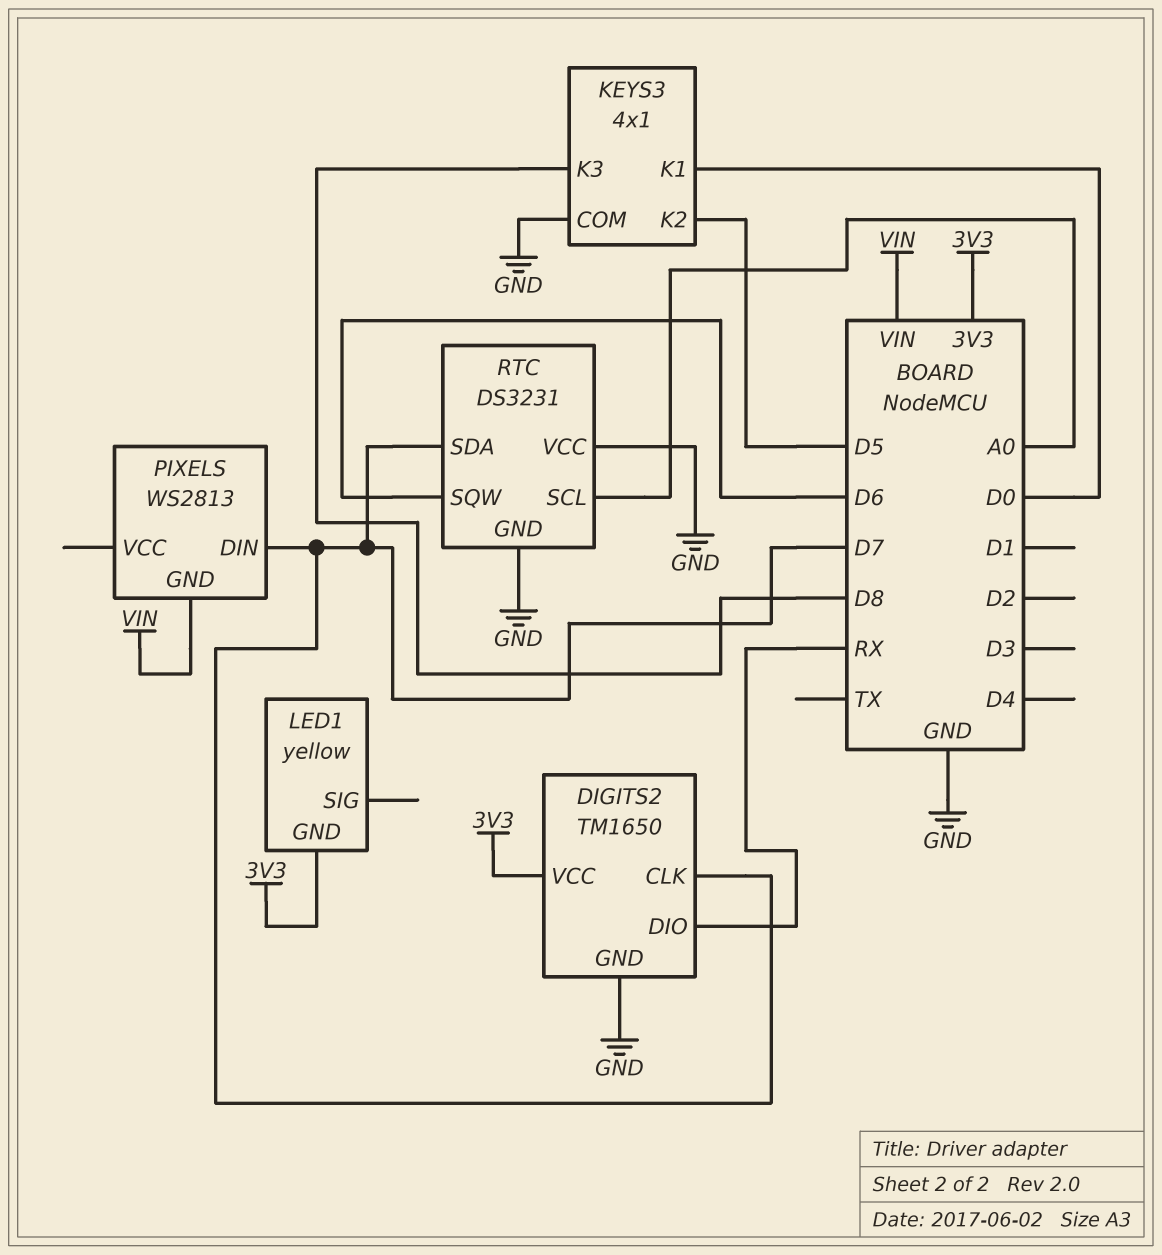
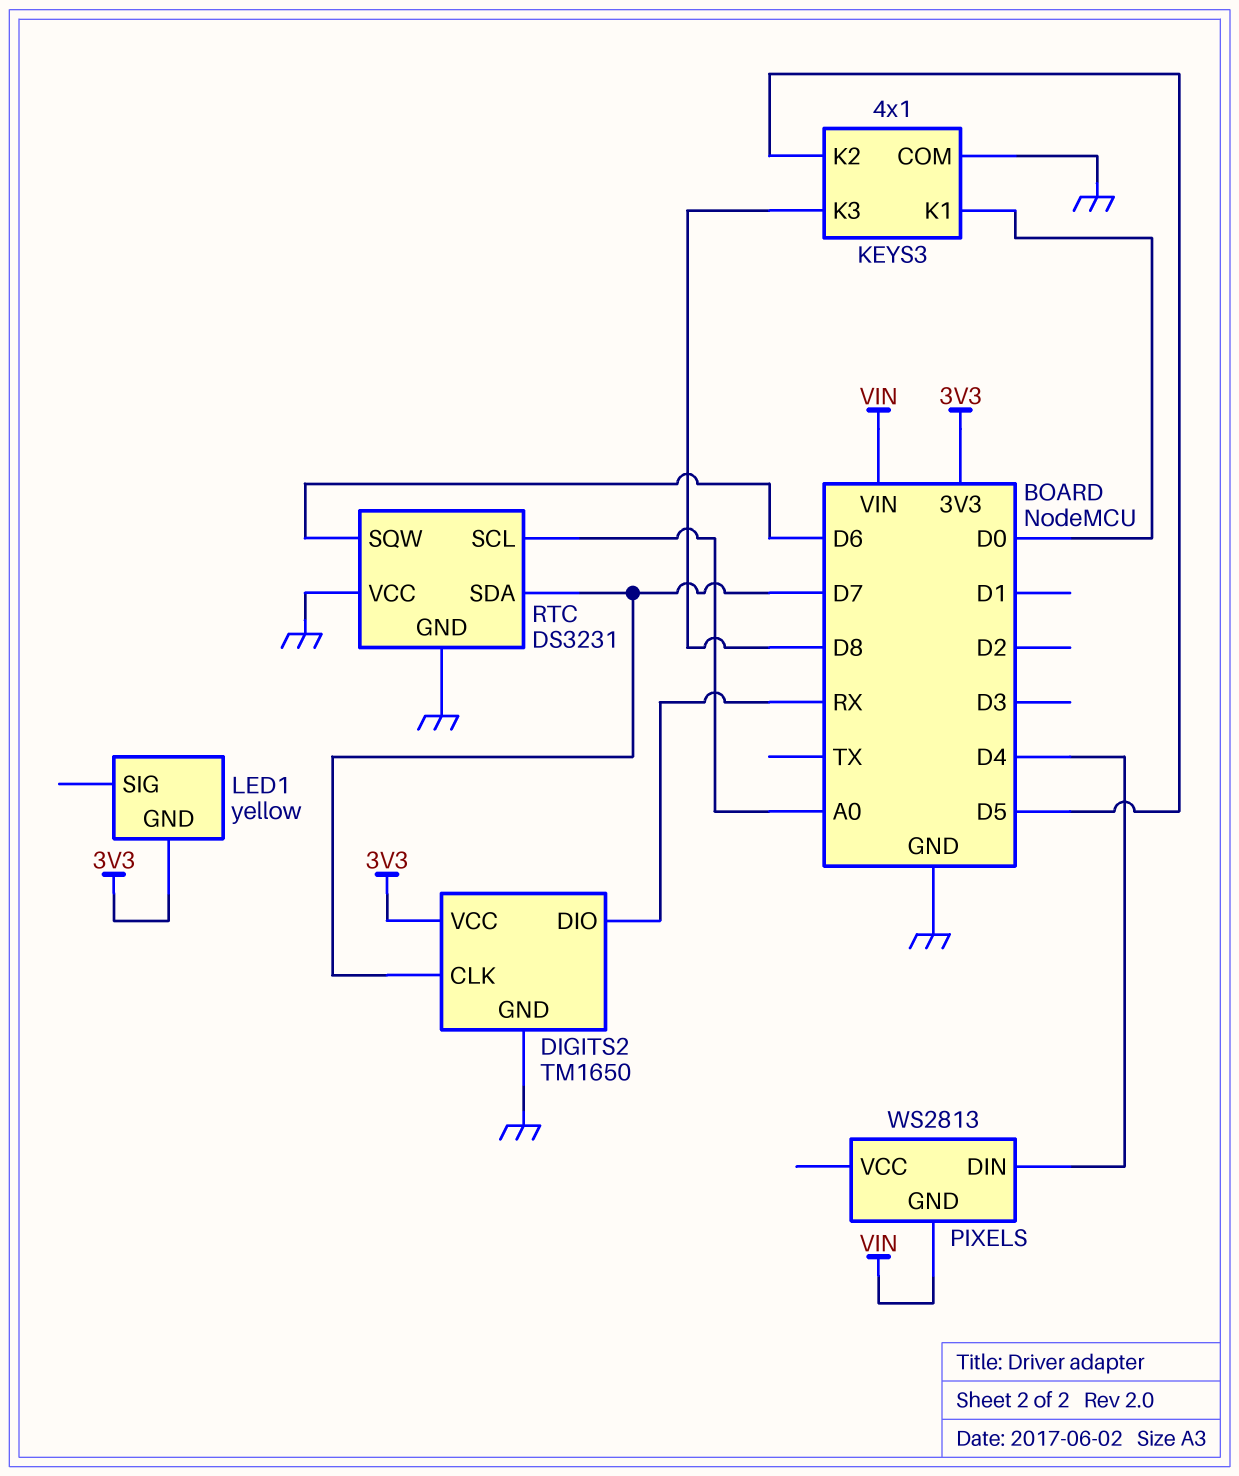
PIXELS pin DIN: D7 -> D4

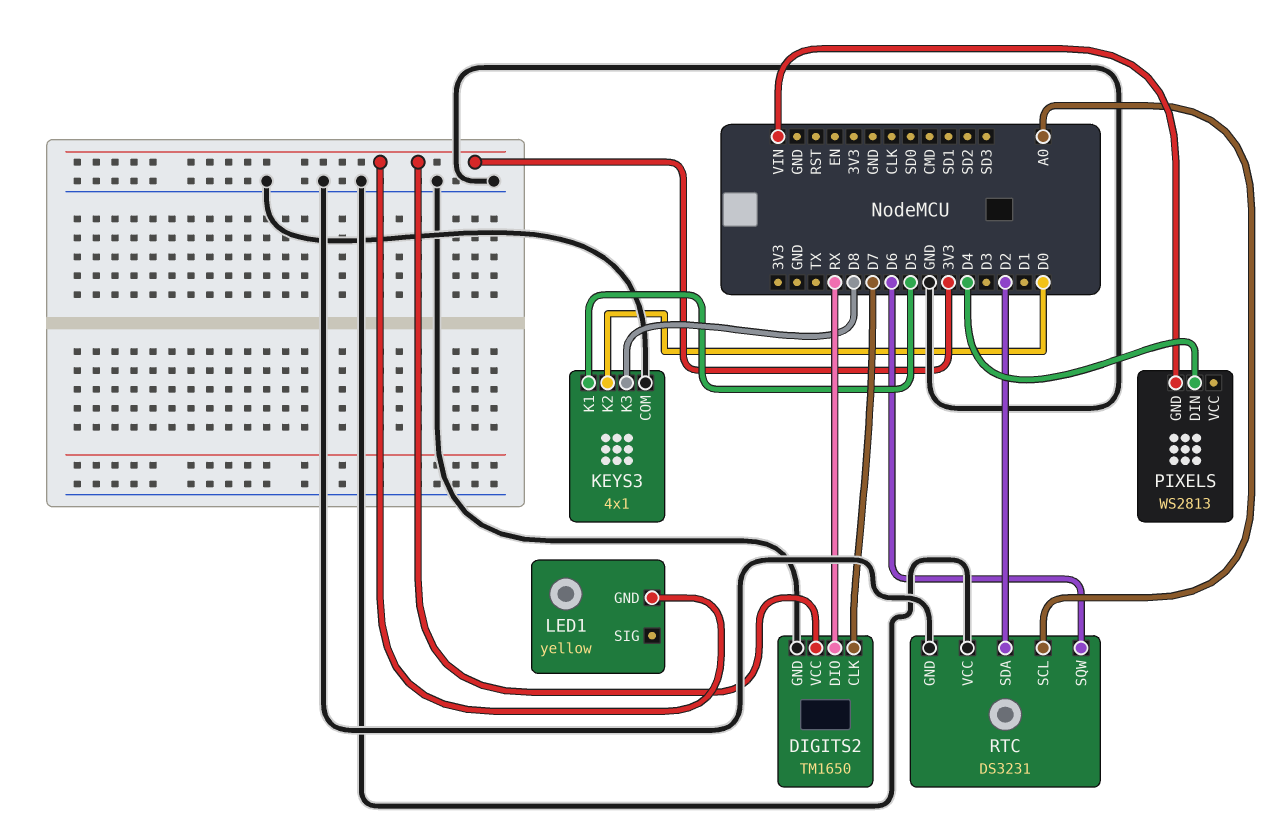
KEYS3 pin K1: D0 -> D5
KEYS3 pin K2: D5 -> D0
RTC pin SDA: D7 -> D2

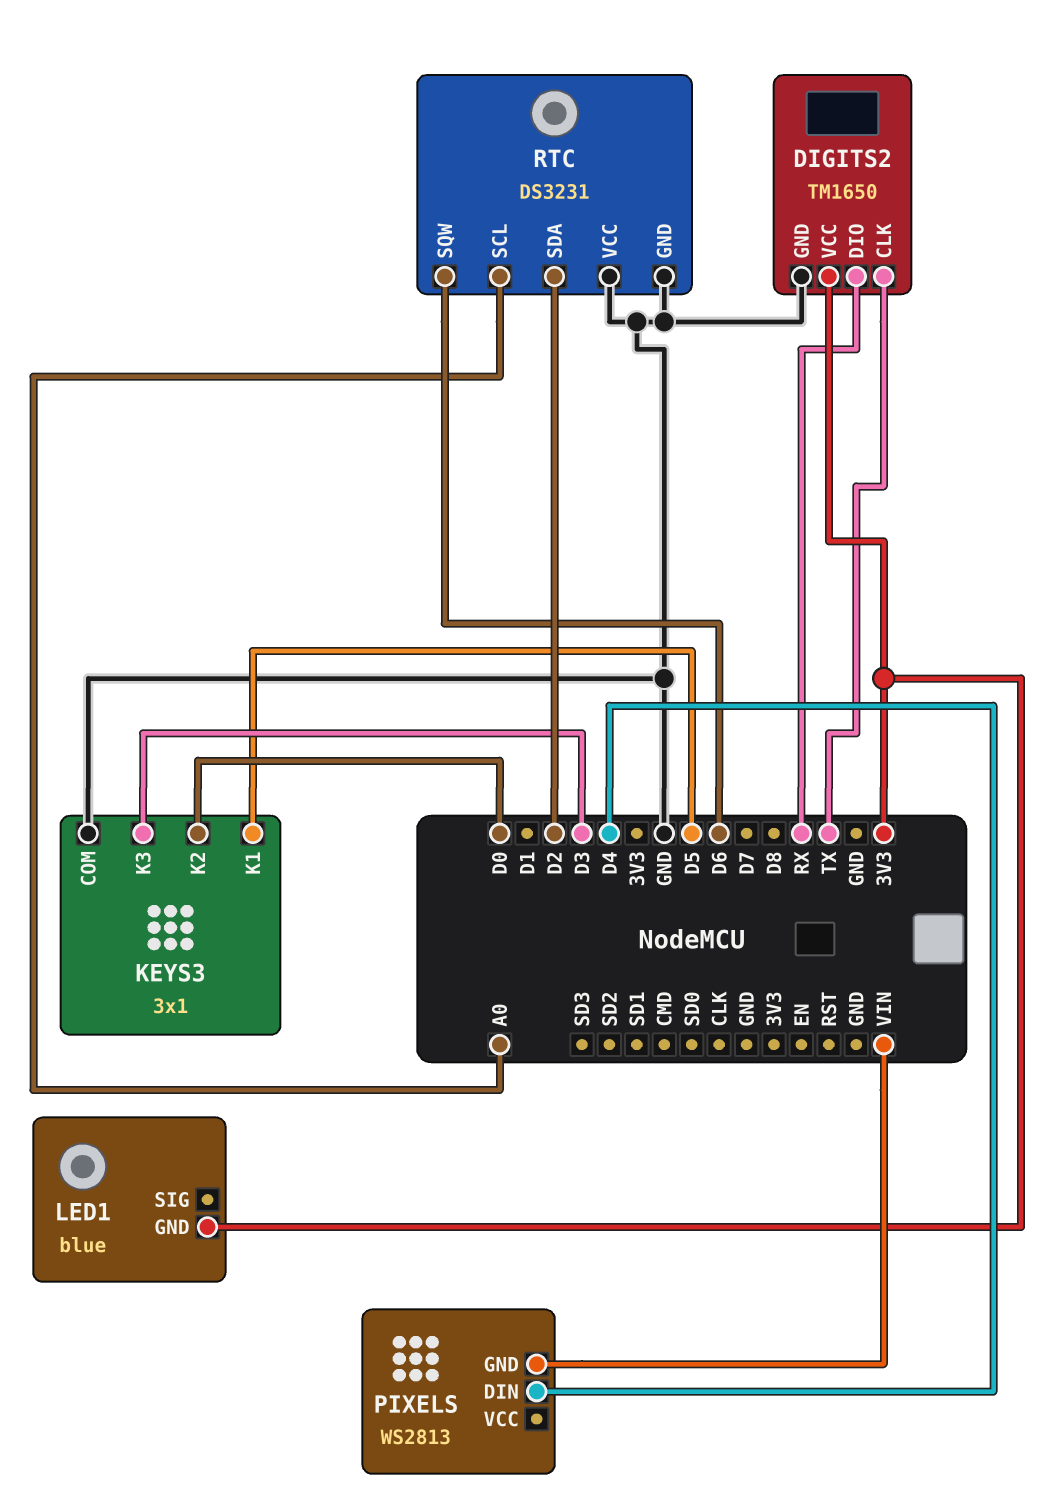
DIGITS2 pin CLK: D7 -> TX
KEYS3: 4x1 -> 3x1
KEYS3 pin K3: D8 -> D3
LED1: yellow -> blue

